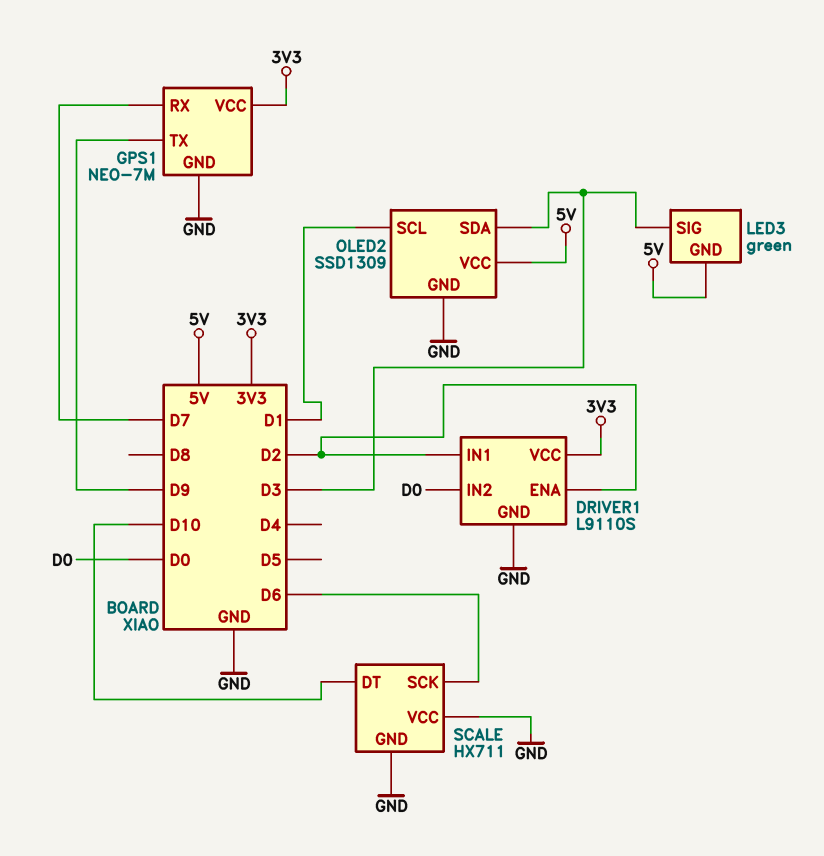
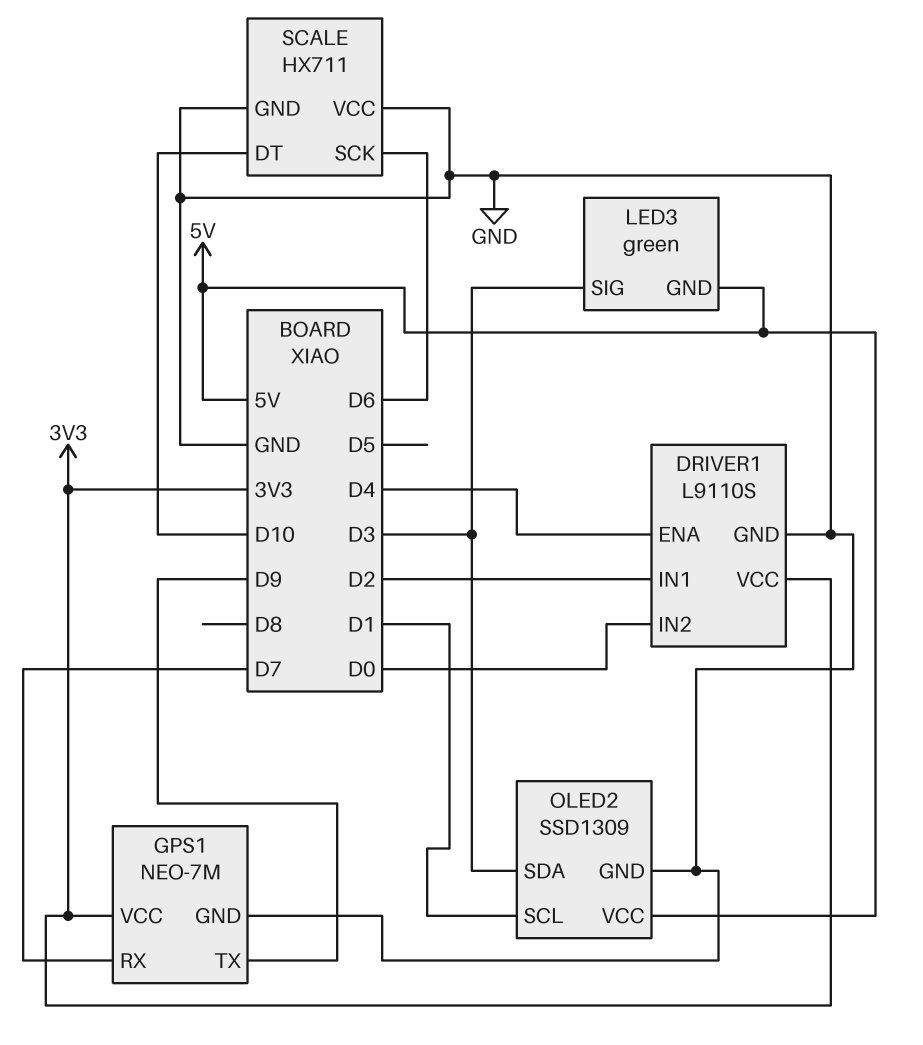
DRIVER1 pin ENA: D2 -> D4

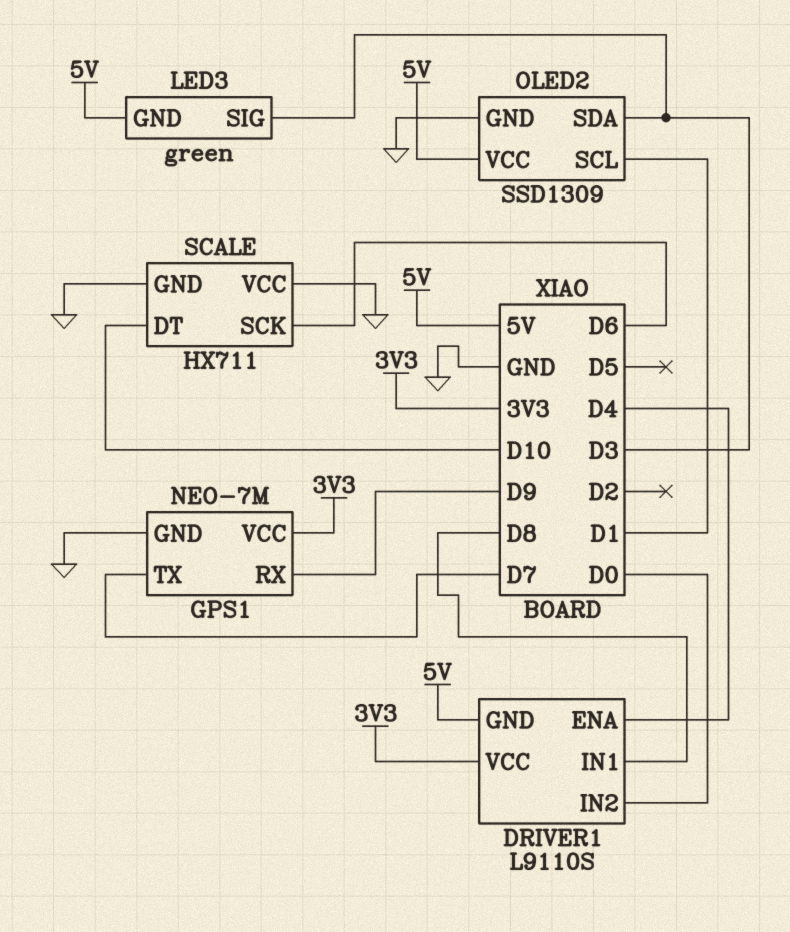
DRIVER1 pin GND: GND -> 5V
DRIVER1 pin IN1: D2 -> D8
GPS1 pin RX: D7 -> D9
GPS1 pin TX: D9 -> D7

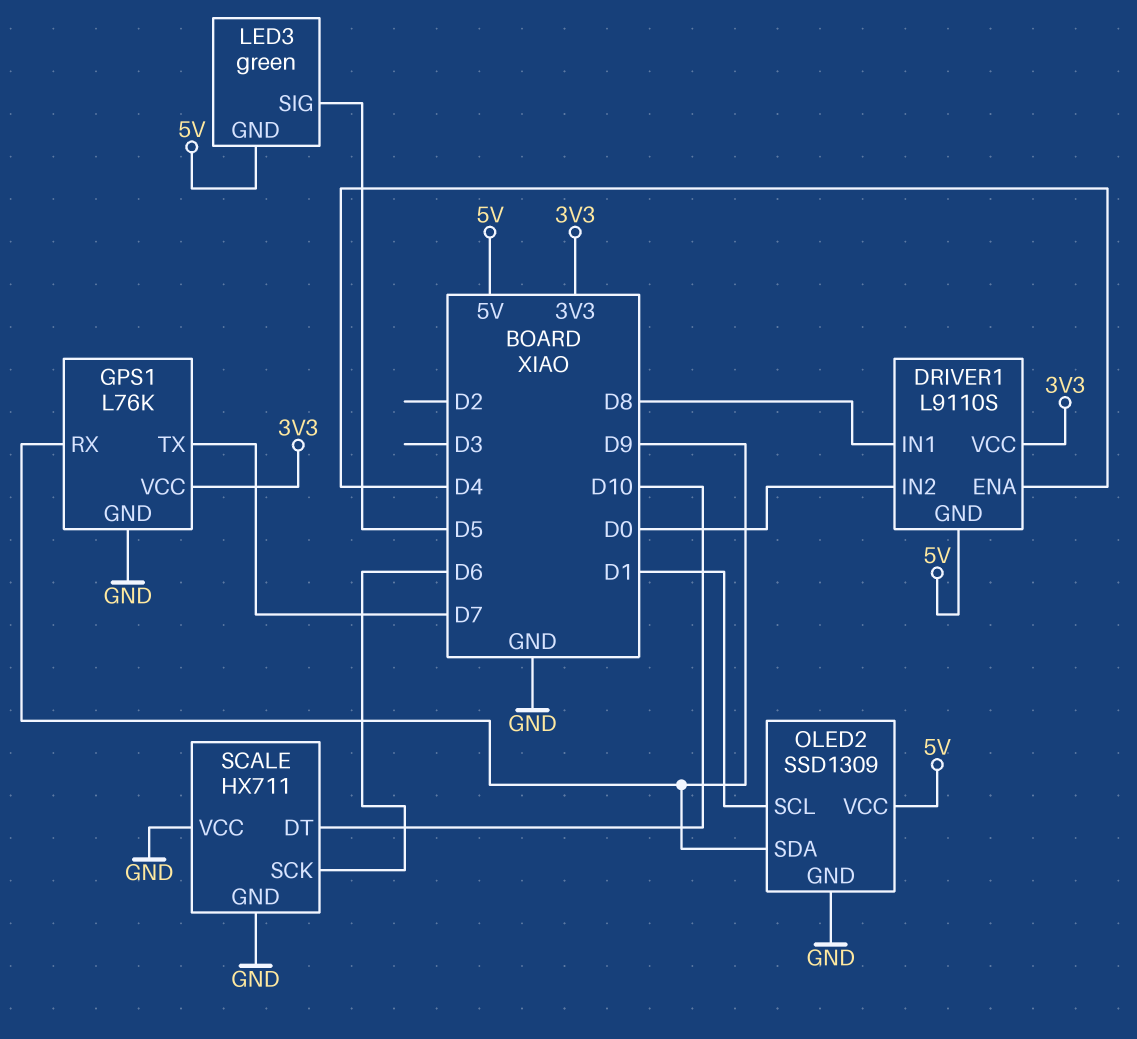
GPS1: NEO-7M -> L76K
LED3 pin SIG: D3 -> D5
OLED2 pin SDA: D3 -> D9

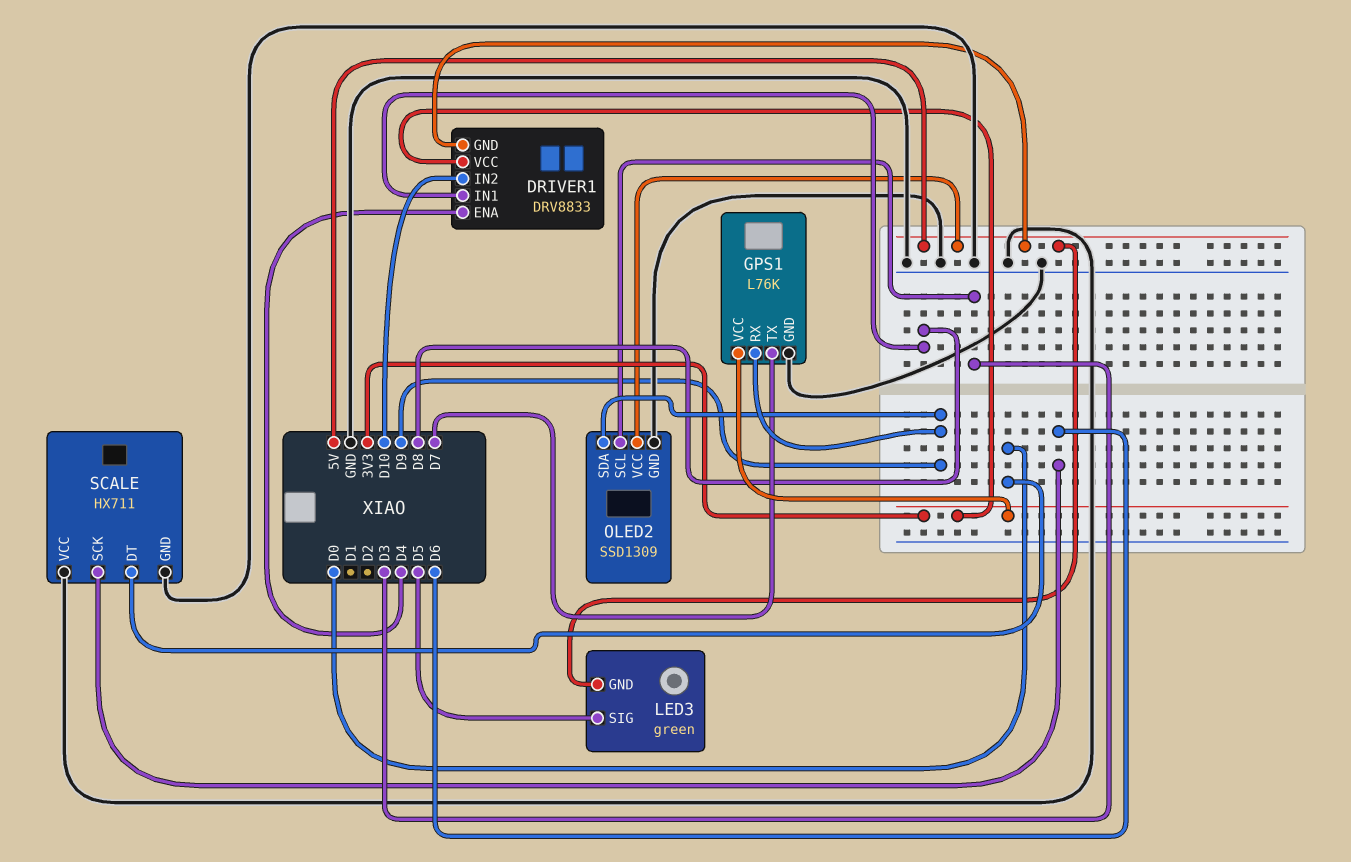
DRIVER1: L9110S -> DRV8833
DRIVER1 pin IN2: D0 -> D10
OLED2 pin SCL: D1 -> D3
SCALE pin DT: D10 -> D0

